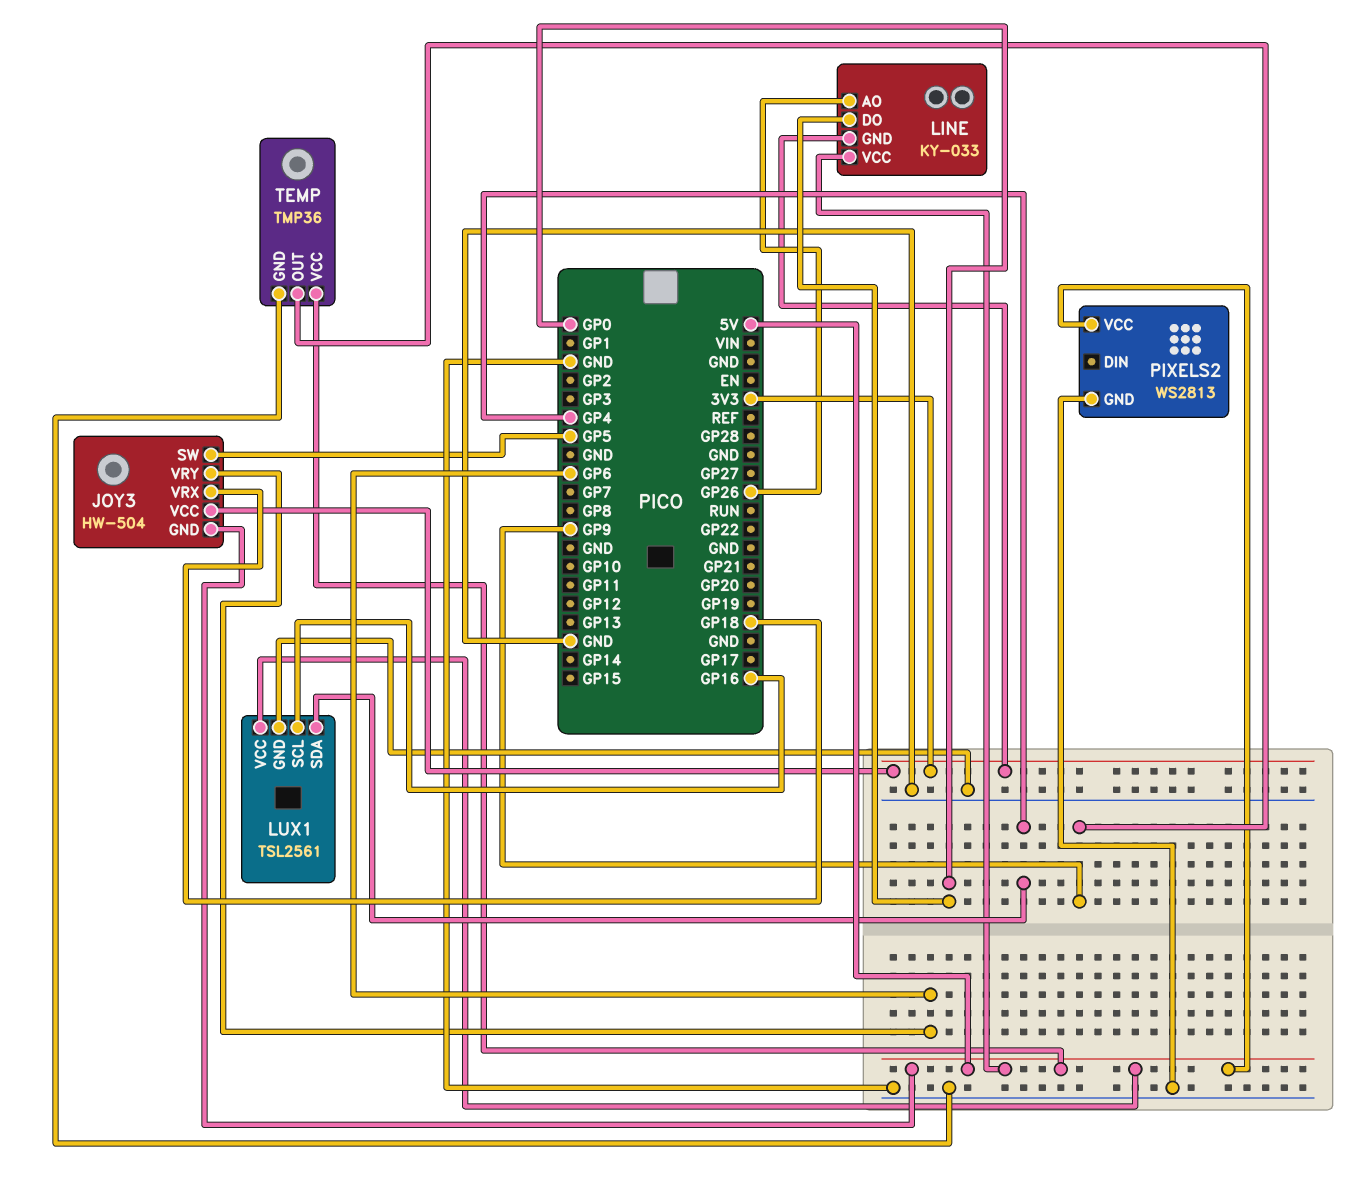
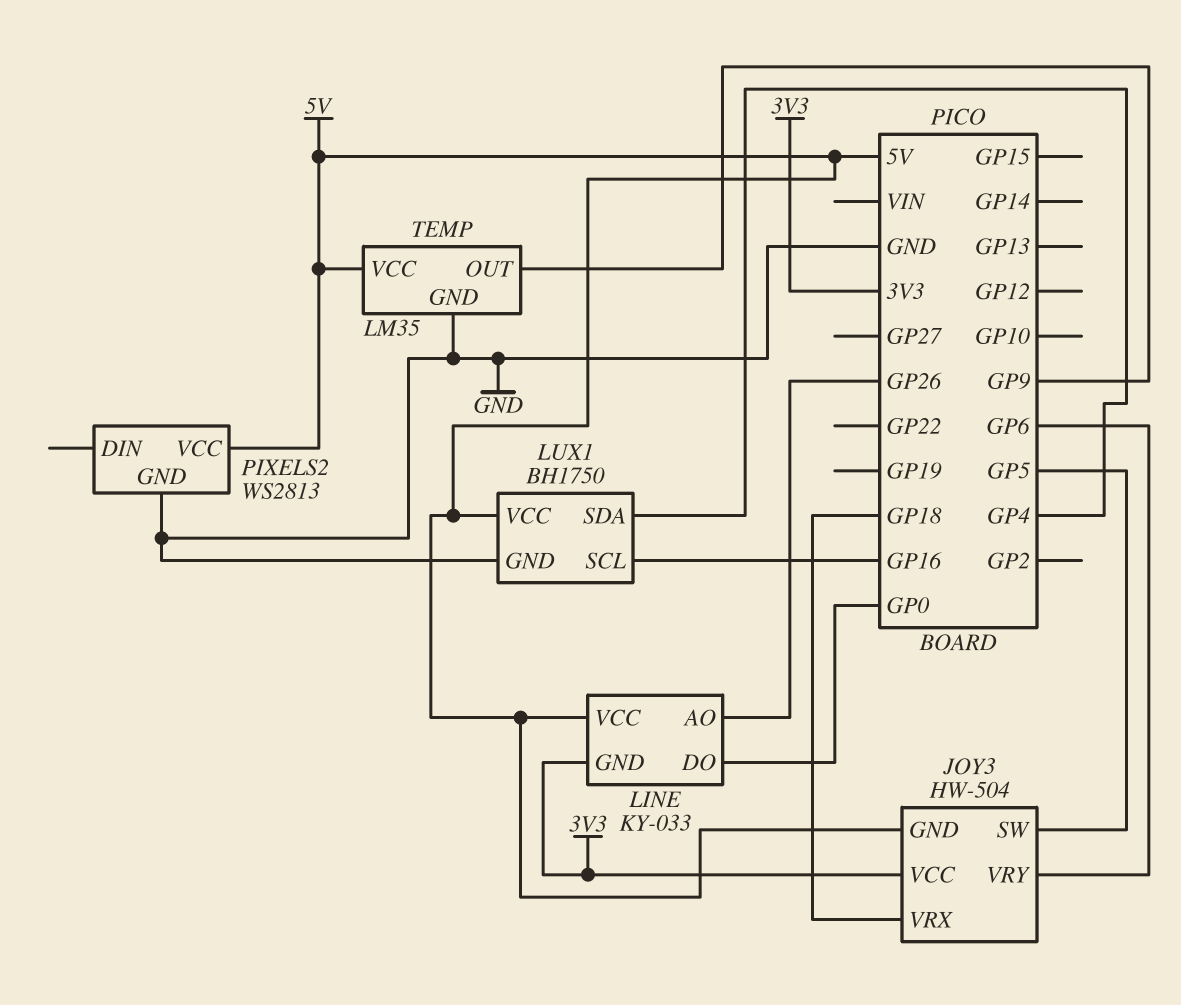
LUX1: TSL2561 -> BH1750
TEMP: TMP36 -> LM35

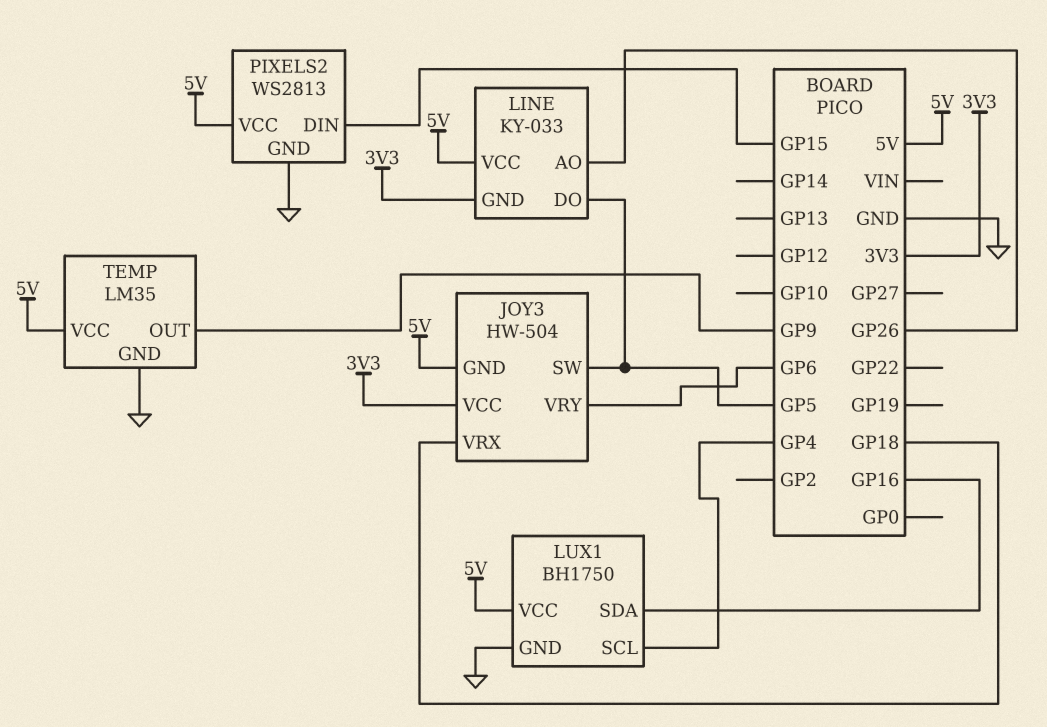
LINE pin DO: GP0 -> GP5
LUX1 pin SCL: GP16 -> GP4
LUX1 pin SDA: GP4 -> GP16
PIXELS2 pin DIN: none -> GP15

